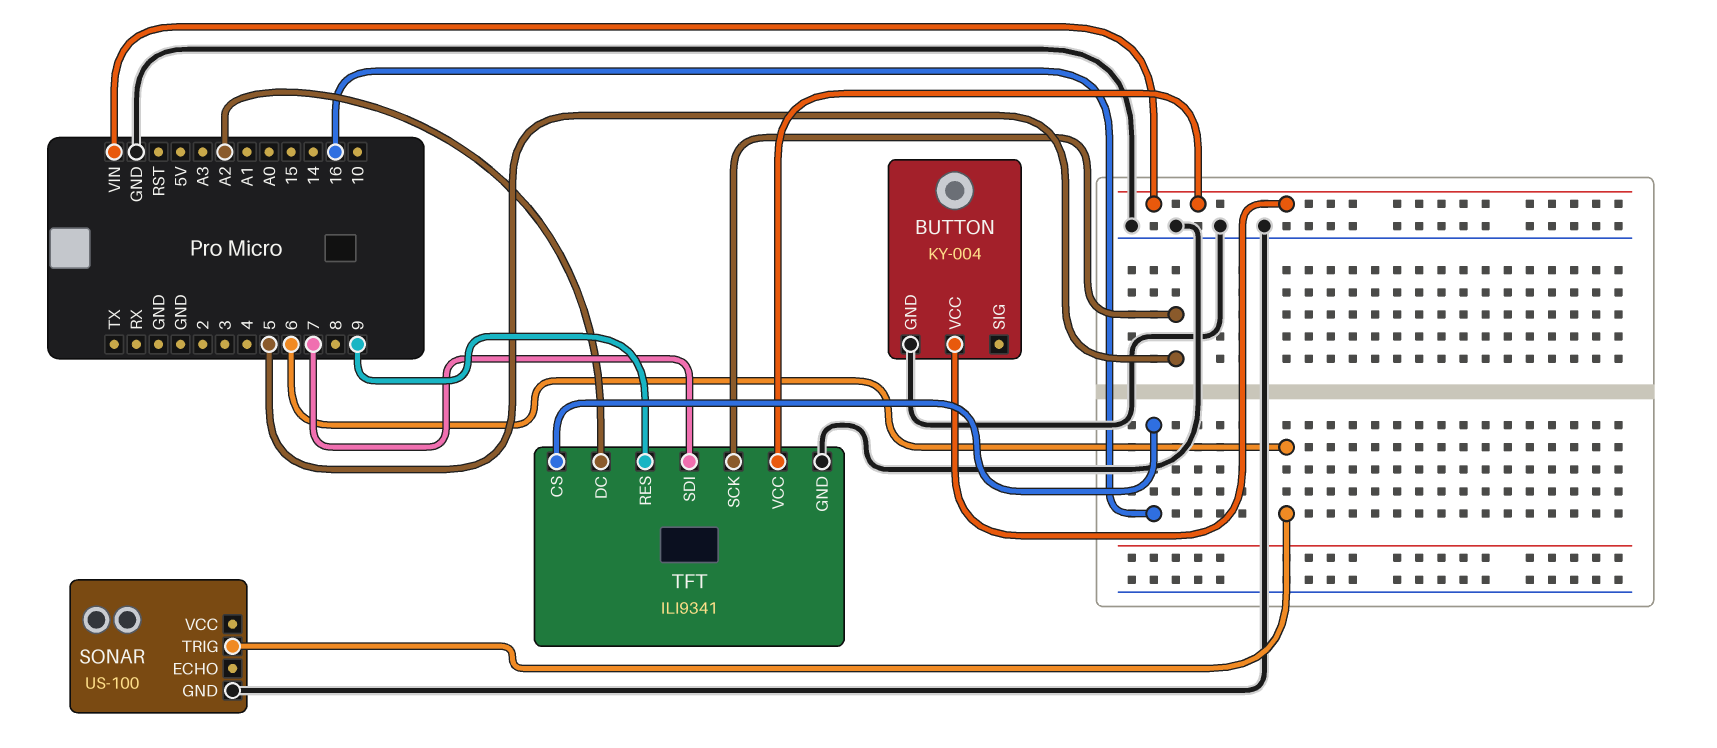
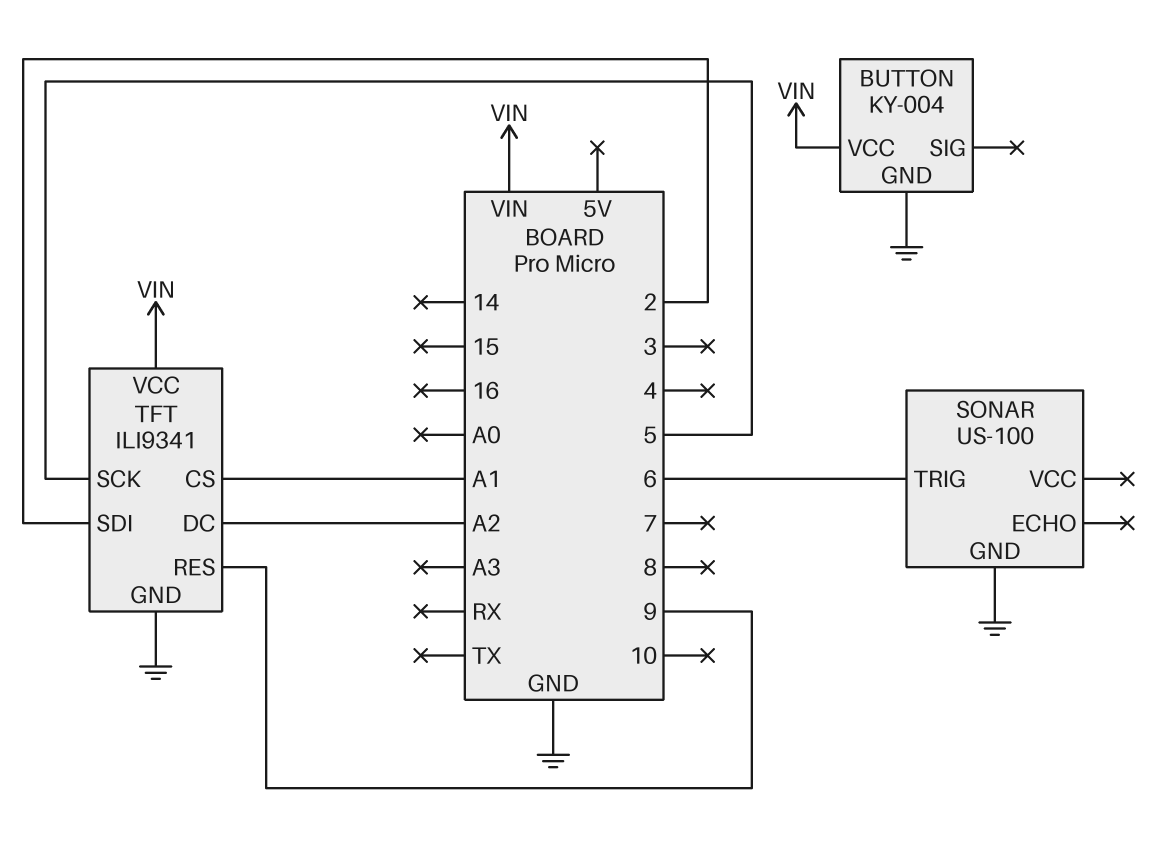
TFT pin CS: 16 -> A1
TFT pin SDI: 7 -> 2

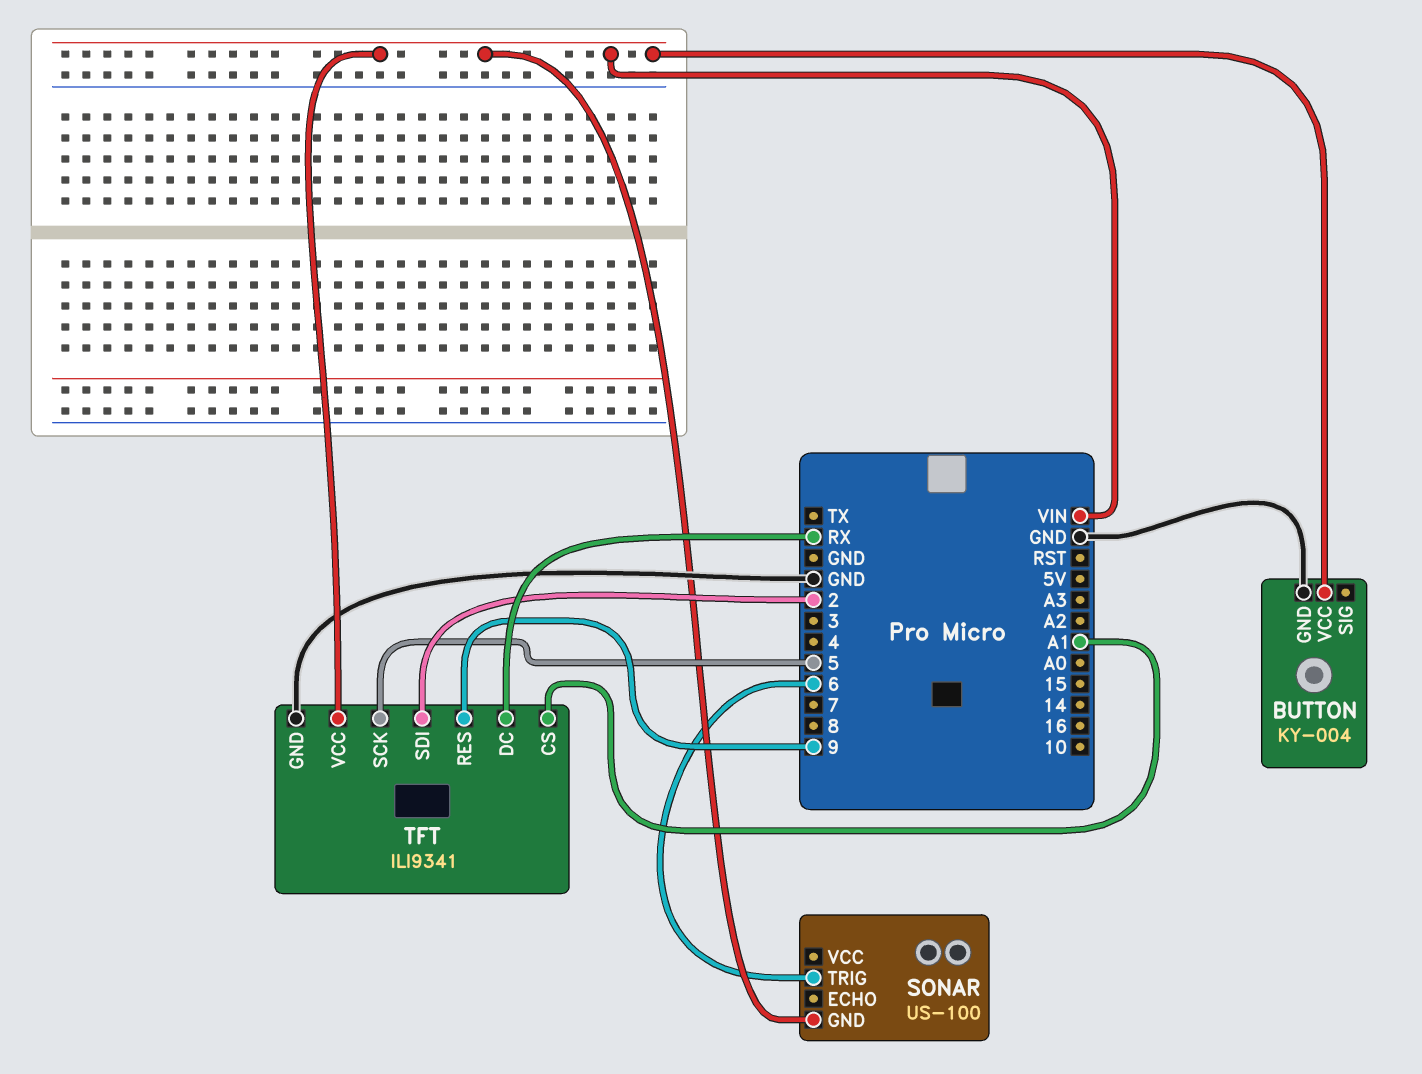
SONAR pin GND: GND -> VIN
TFT pin DC: A2 -> RX

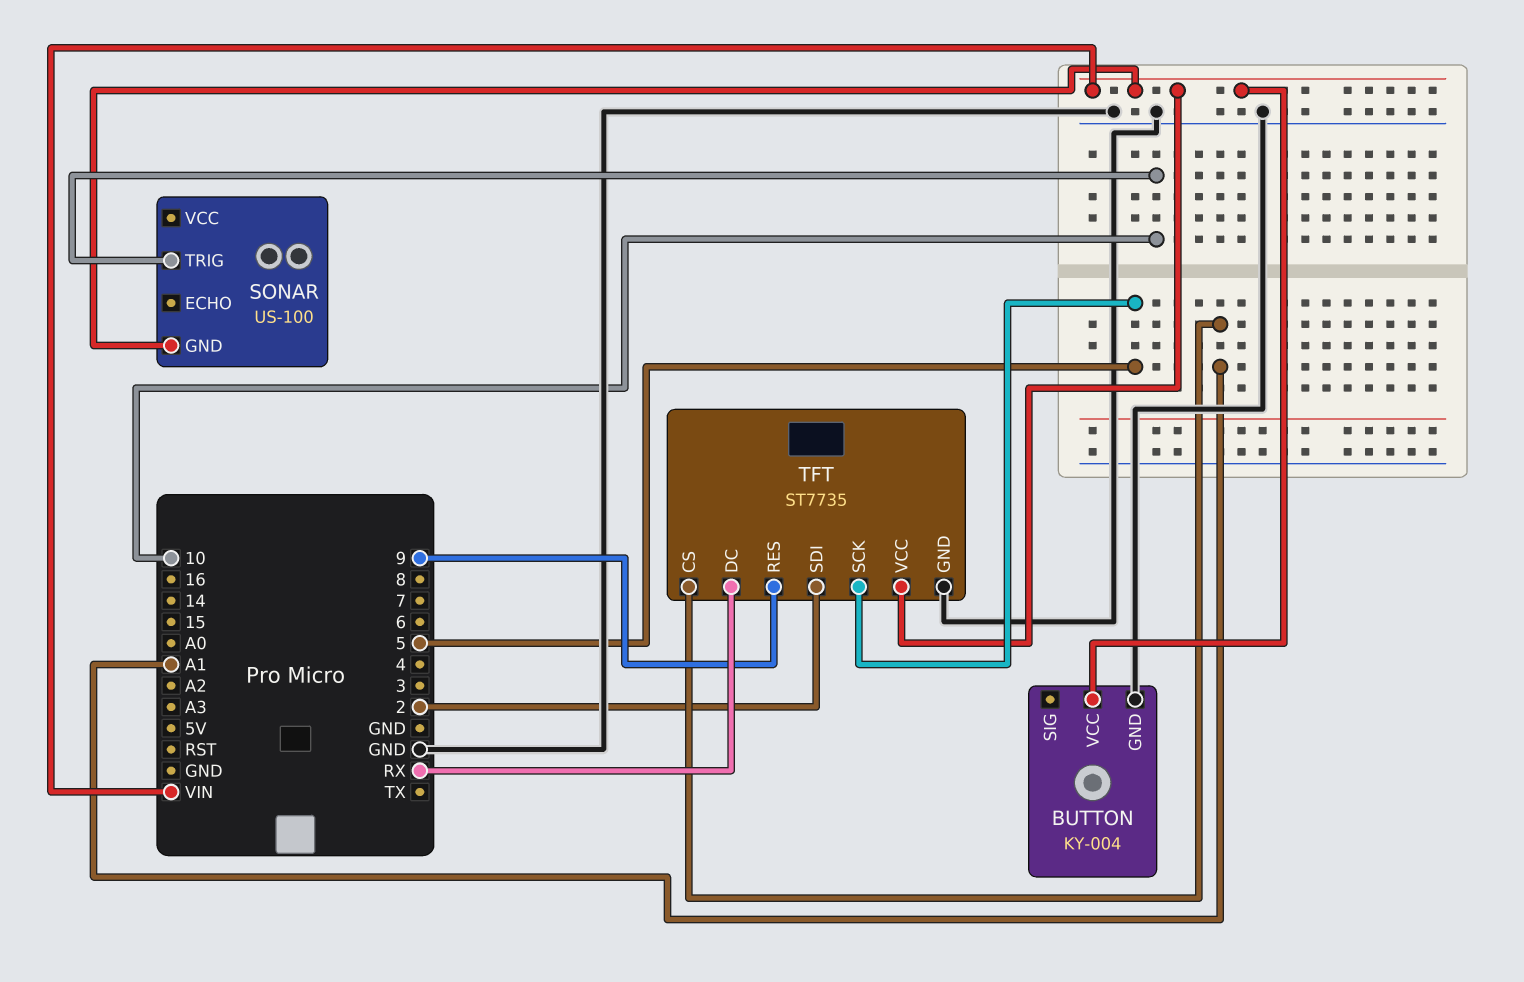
SONAR pin TRIG: 6 -> 10
TFT: ILI9341 -> ST7735

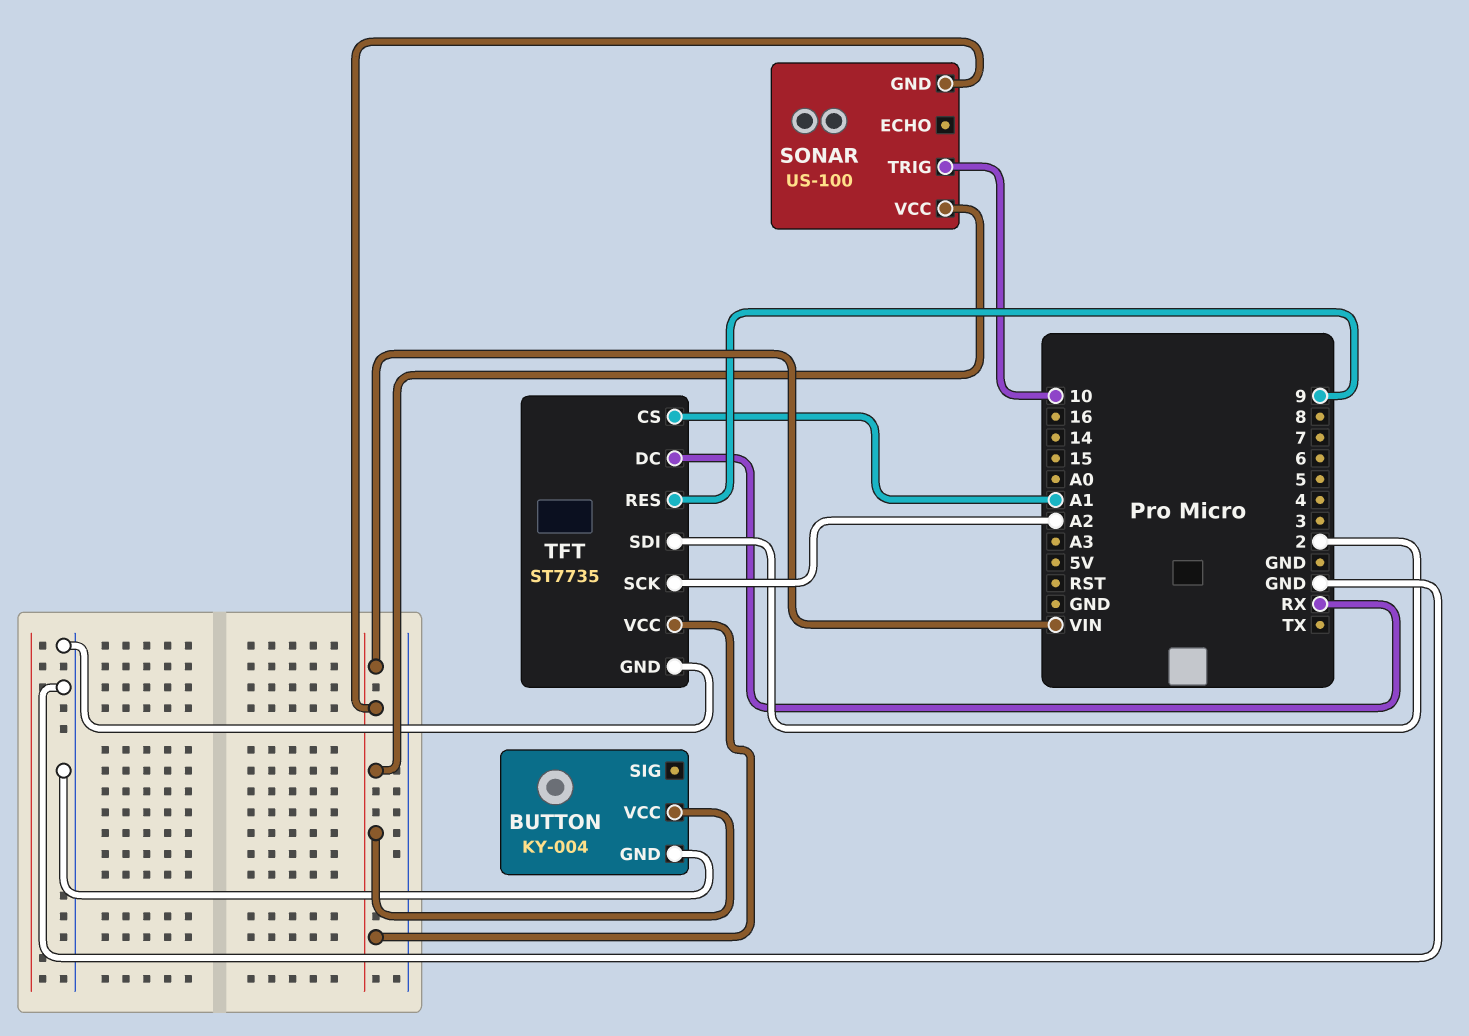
SONAR pin VCC: none -> VIN
TFT pin SCK: 5 -> A2

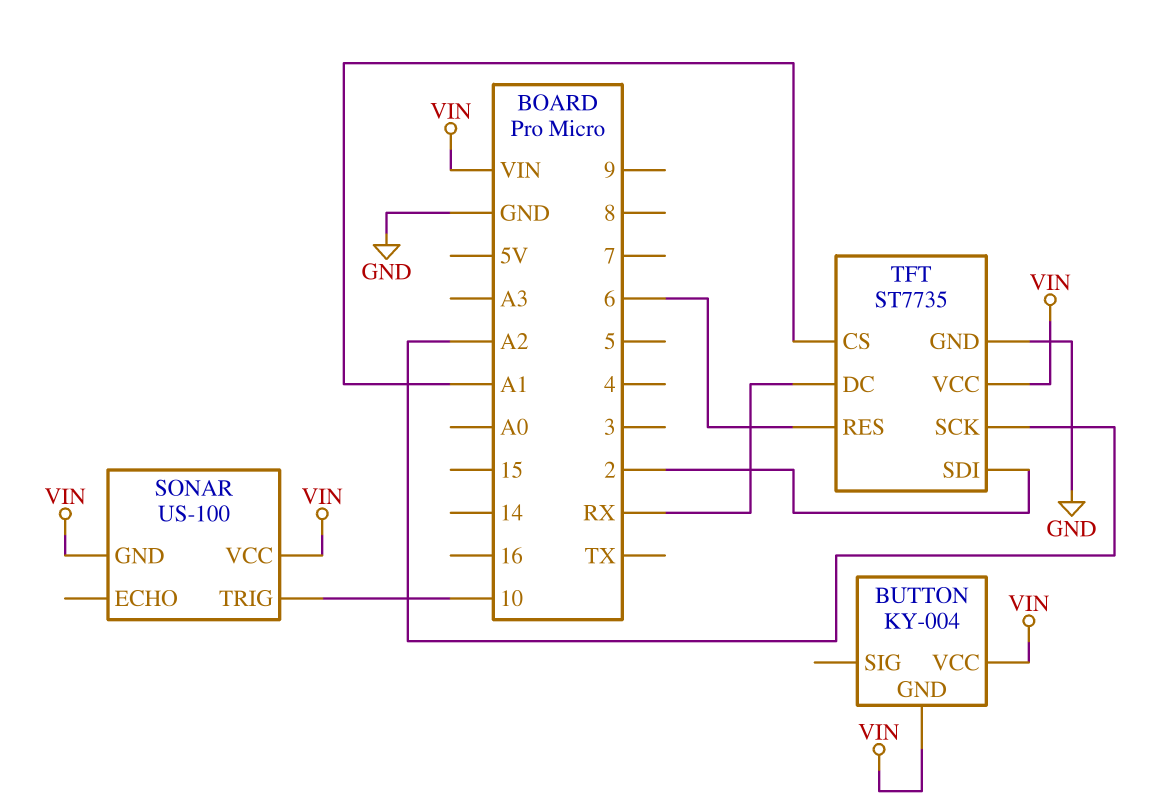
BUTTON pin GND: GND -> VIN
TFT pin RES: 9 -> 6

